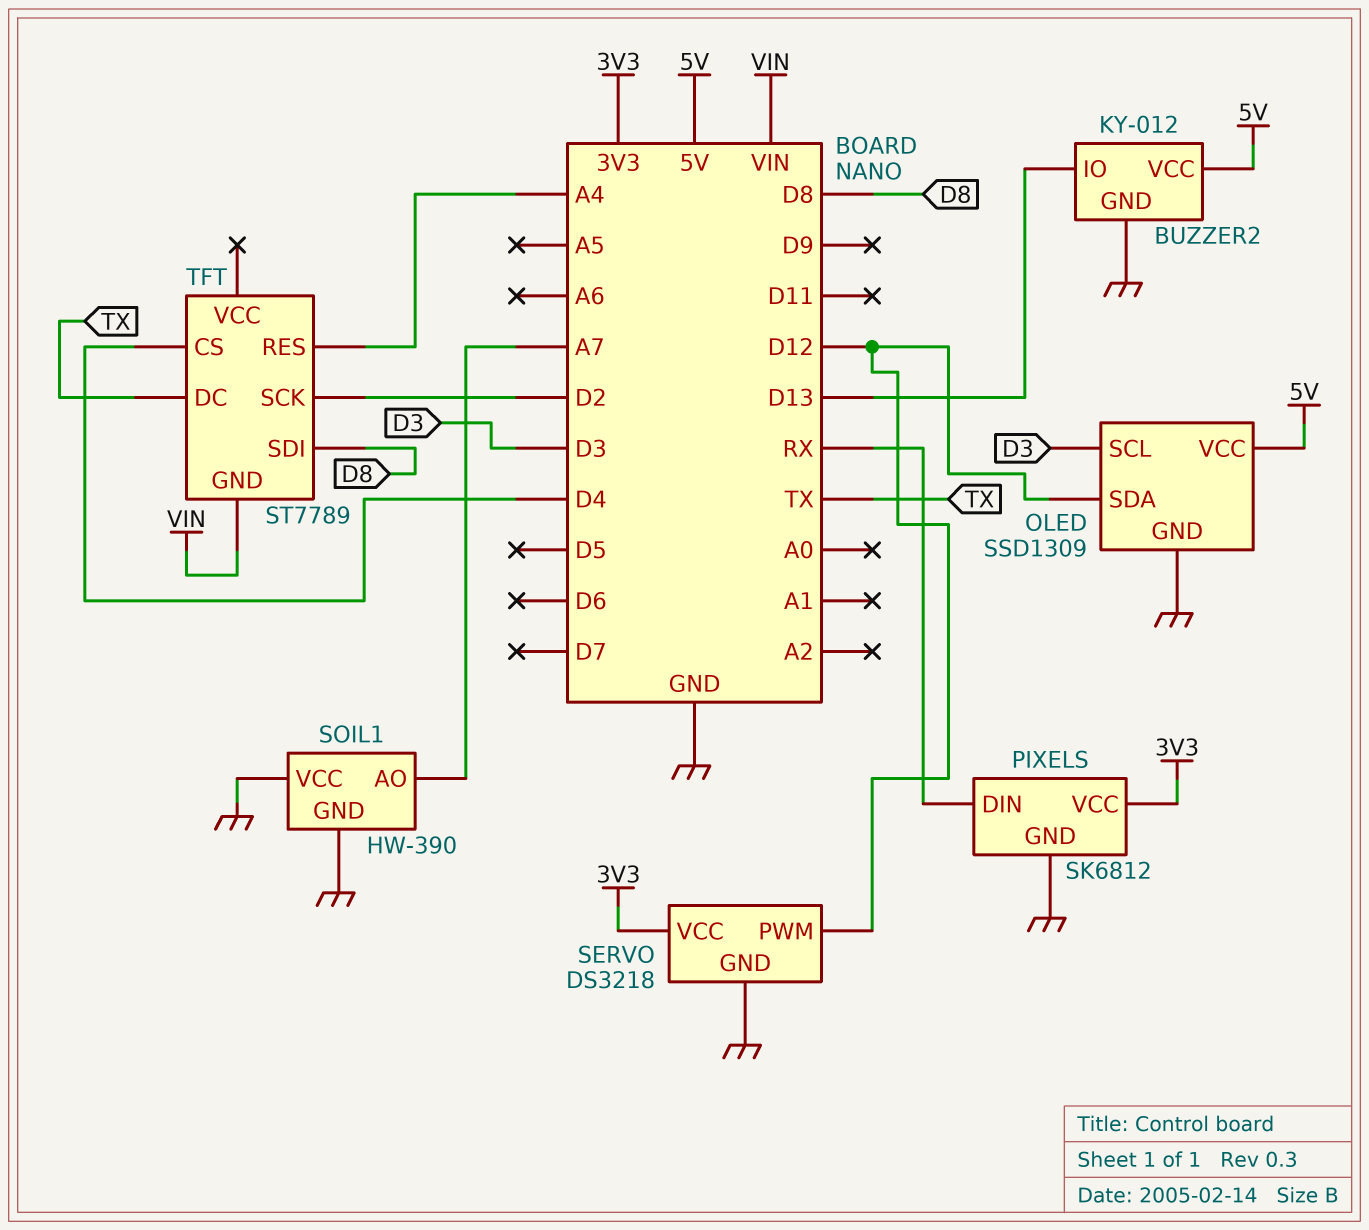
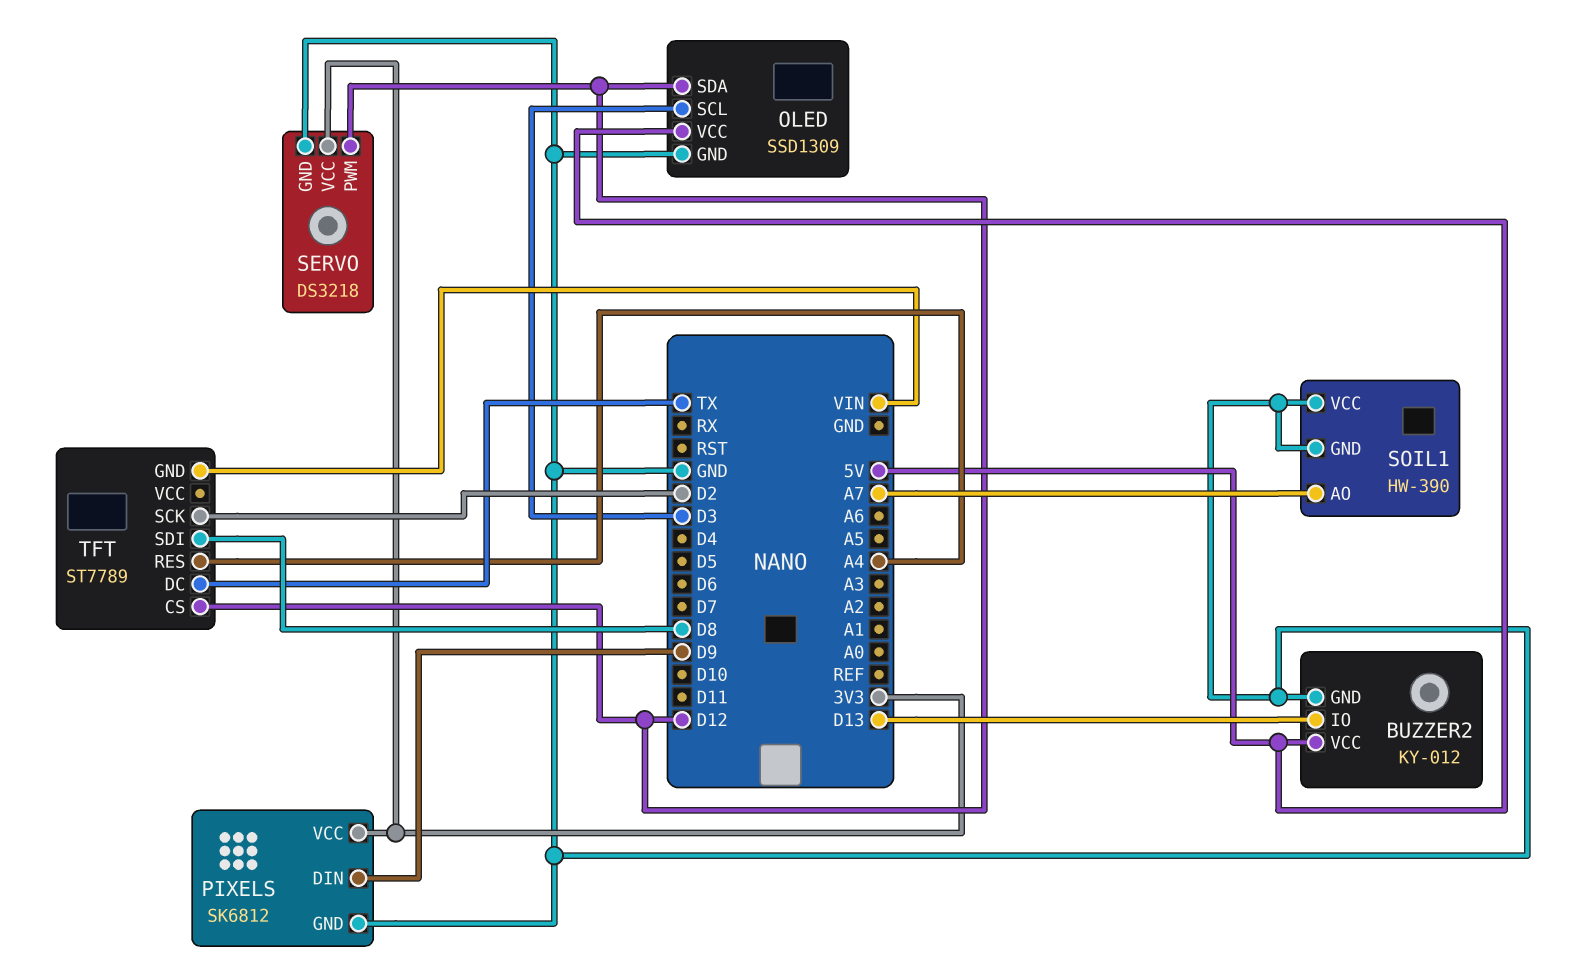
PIXELS pin DIN: RX -> D9
TFT pin CS: D4 -> D12

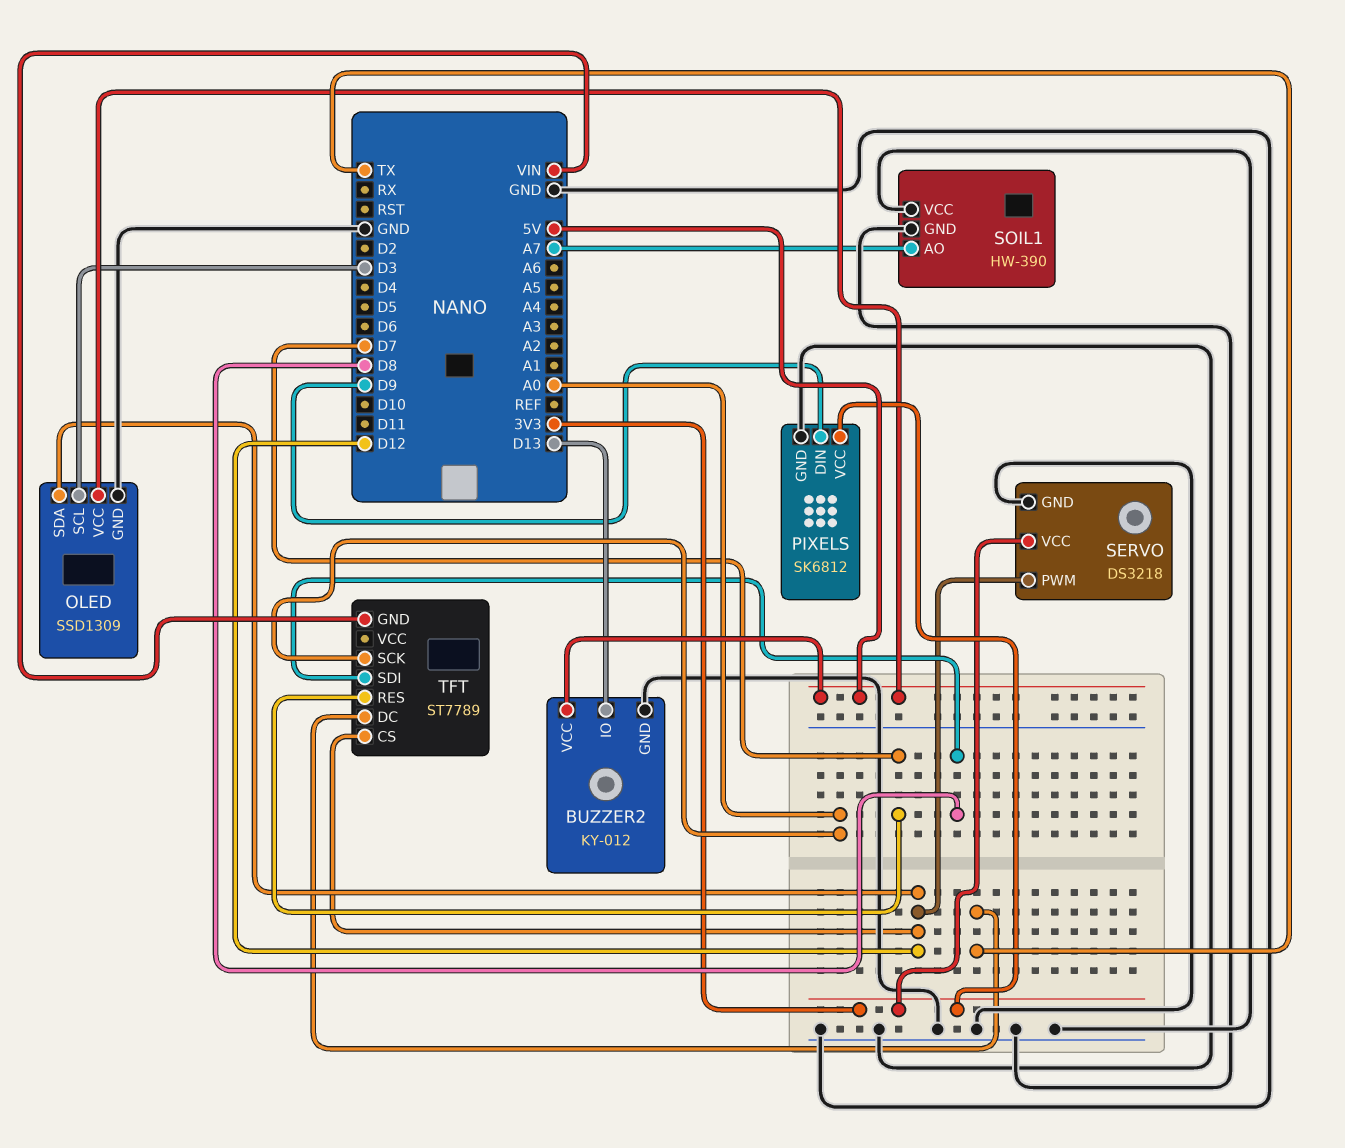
TFT pin RES: A4 -> D7
TFT pin SCK: D2 -> A0

